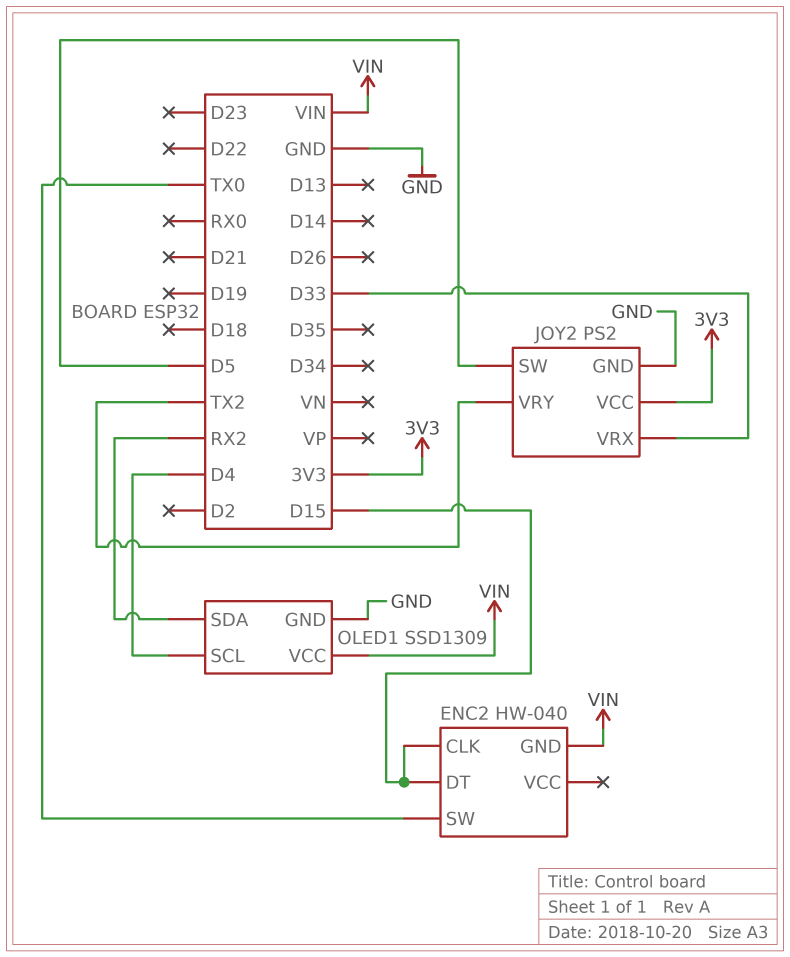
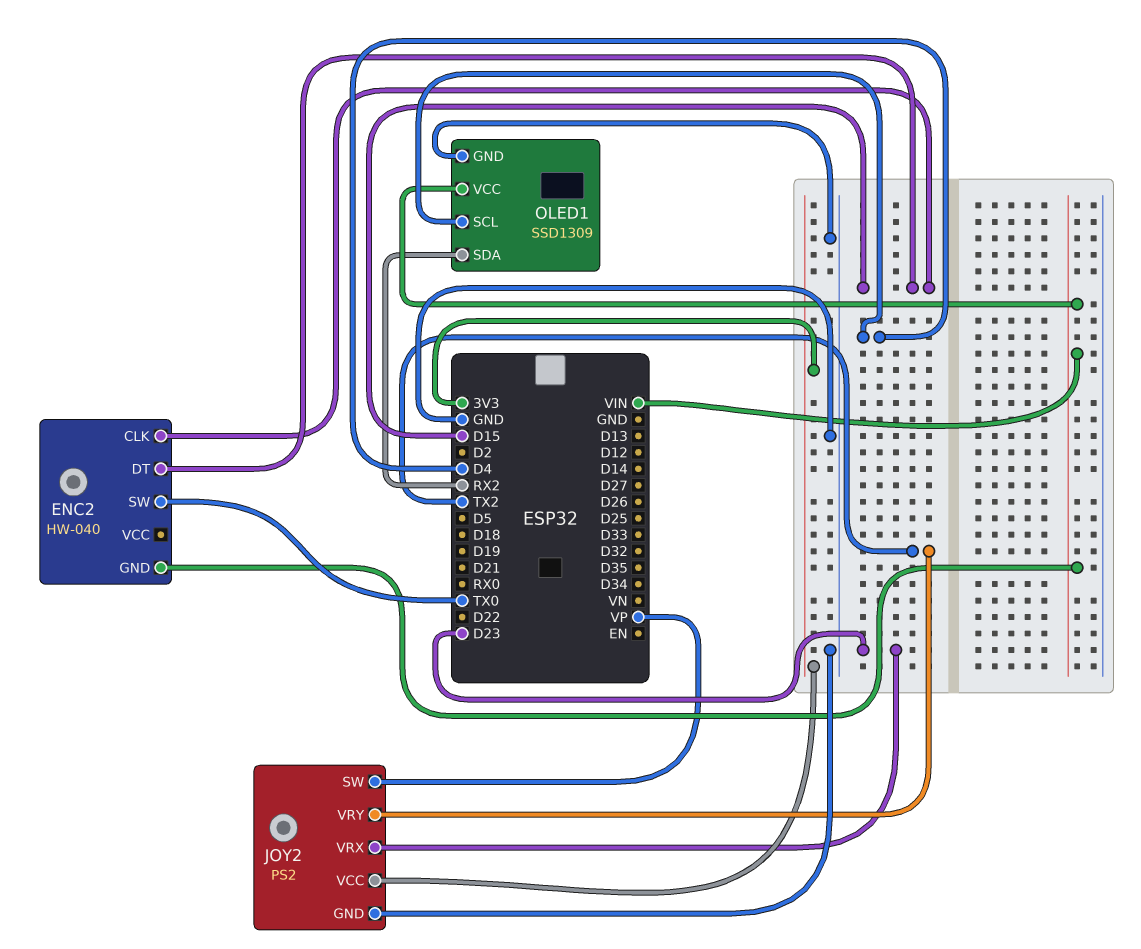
JOY2 pin SW: D5 -> VP
JOY2 pin VRX: D33 -> D23

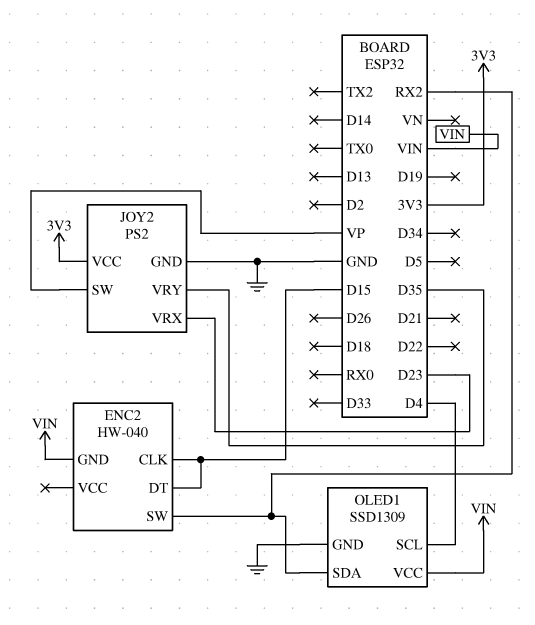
ENC2 pin SW: TX0 -> RX2
JOY2 pin VRY: TX2 -> D35

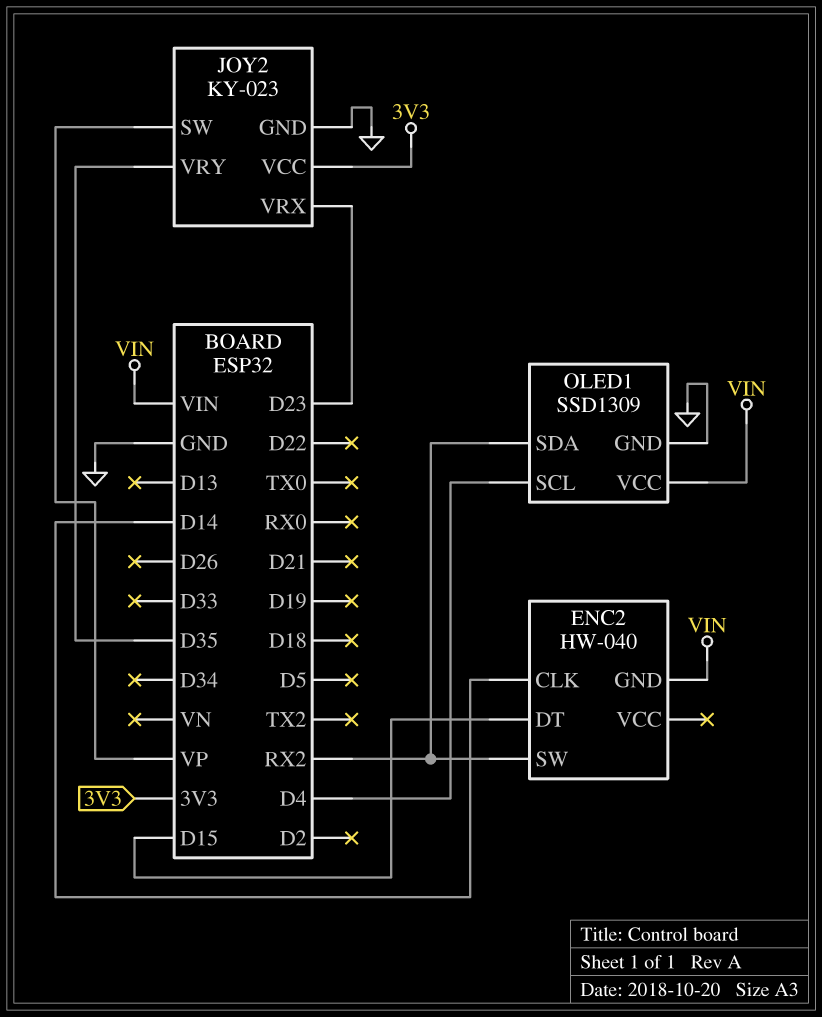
ENC2 pin CLK: D15 -> D14
JOY2: PS2 -> KY-023

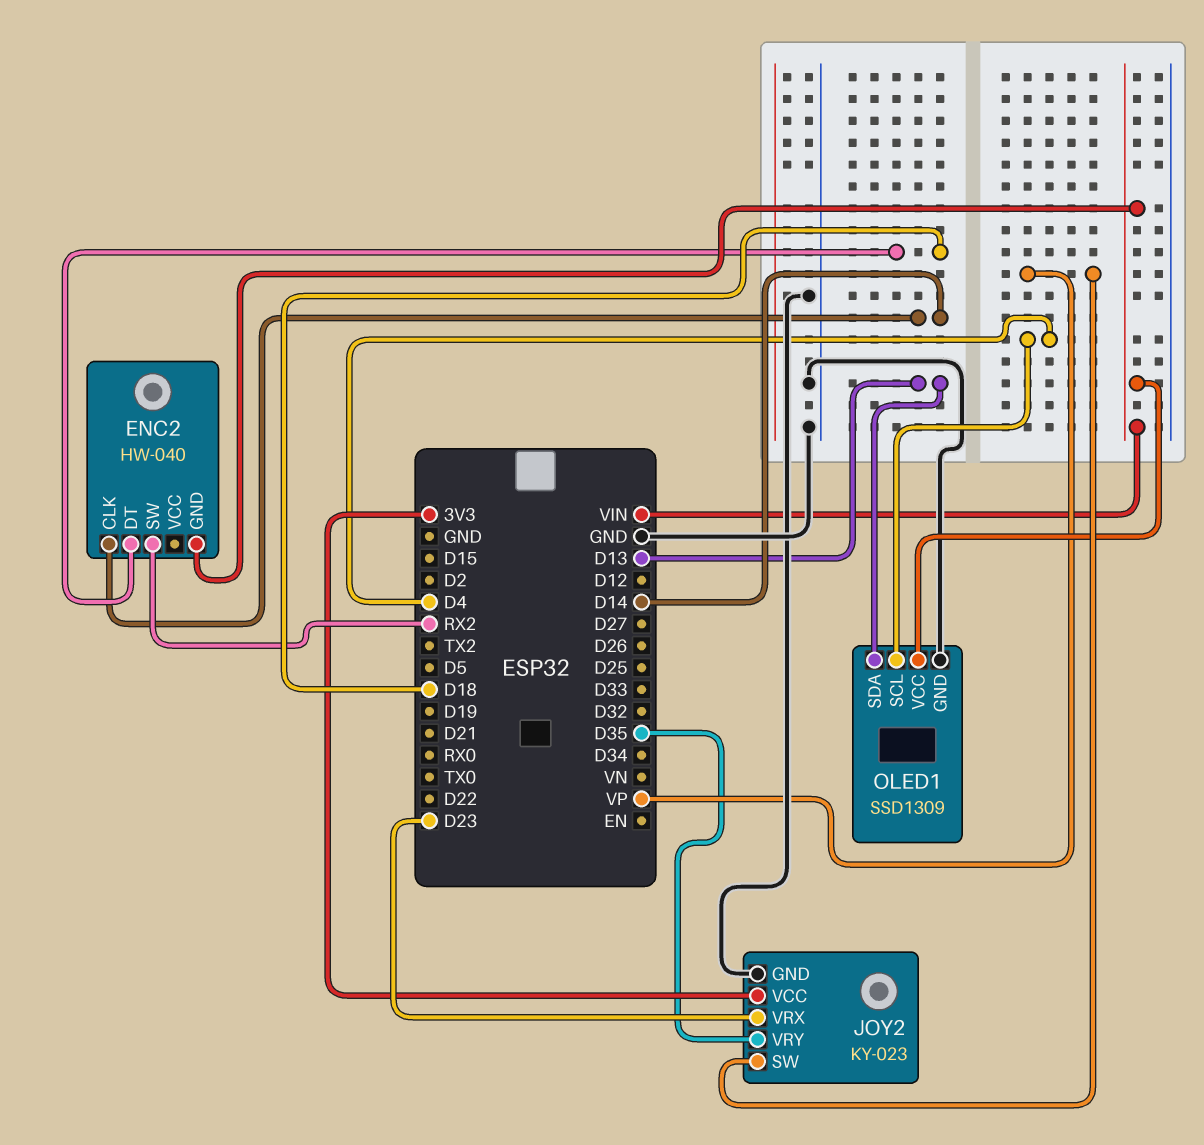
ENC2 pin DT: D15 -> D18
OLED1 pin SDA: RX2 -> D13

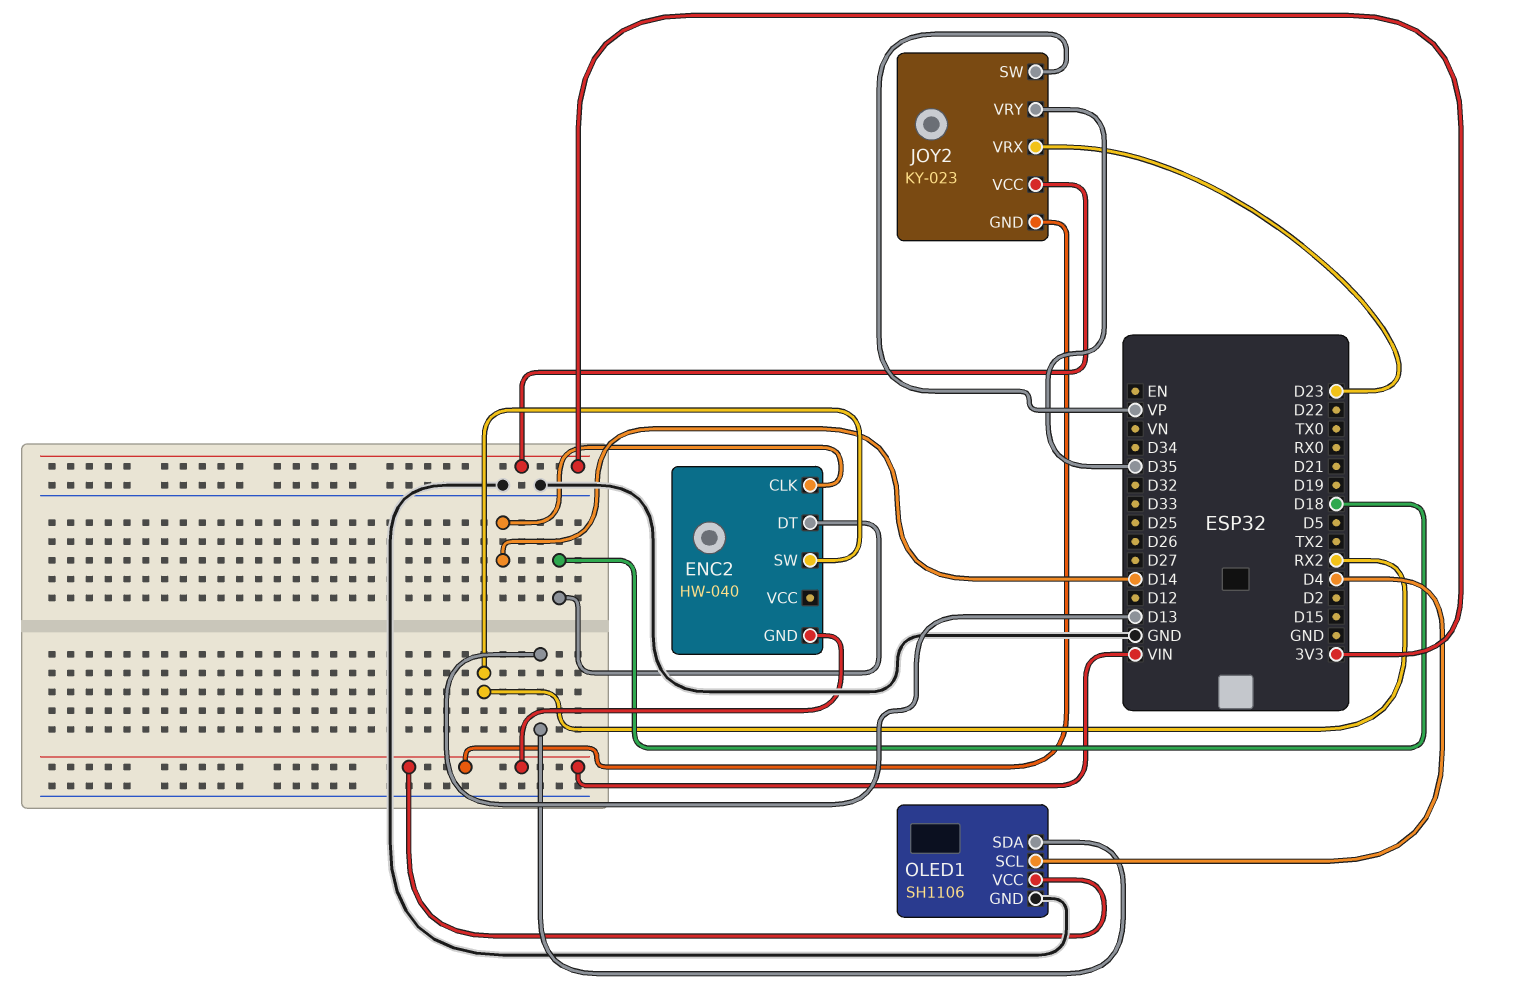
JOY2 pin GND: GND -> VIN
OLED1: SSD1309 -> SH1106

